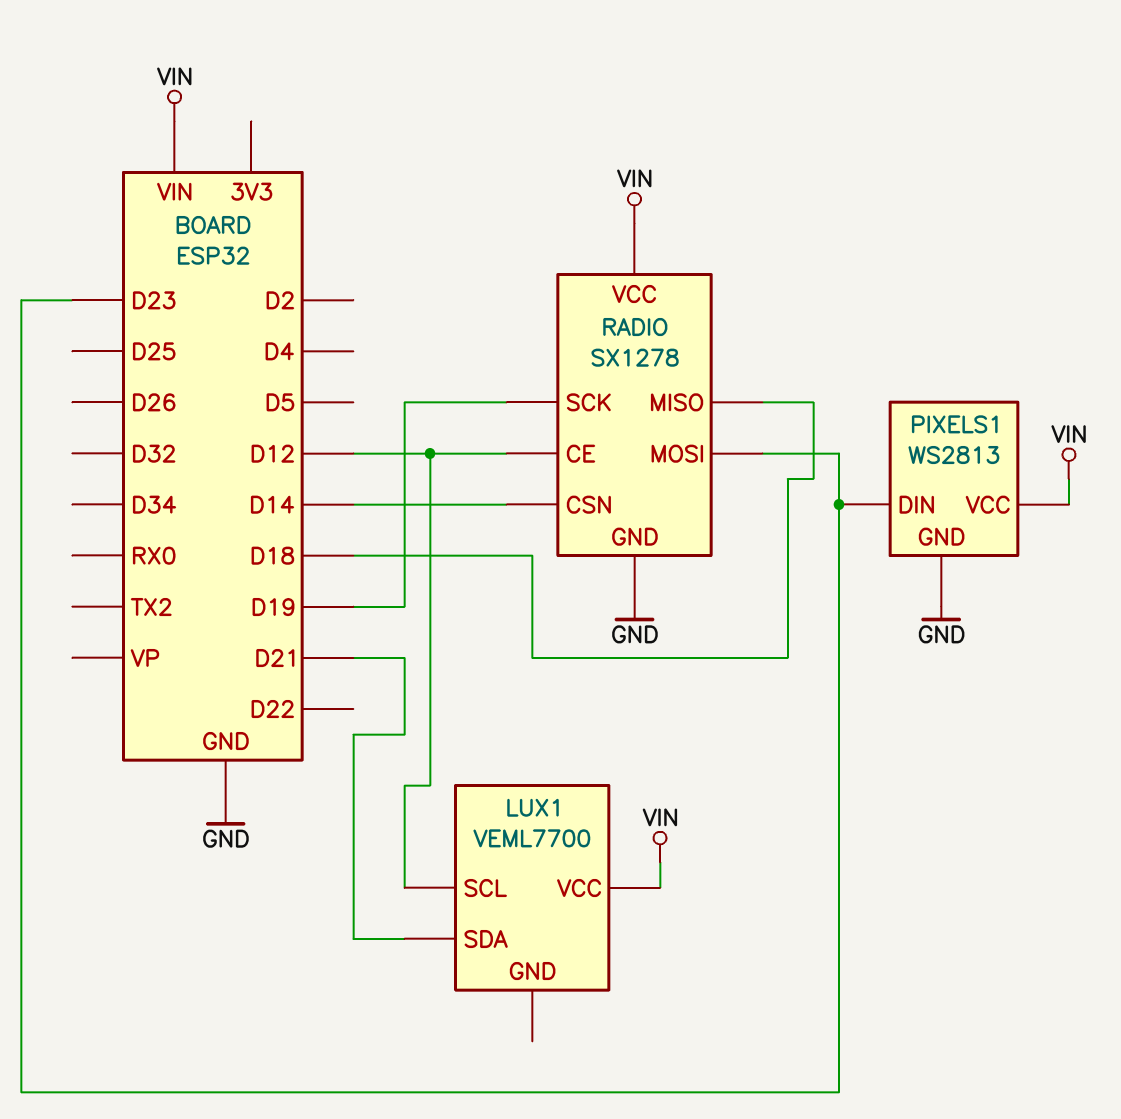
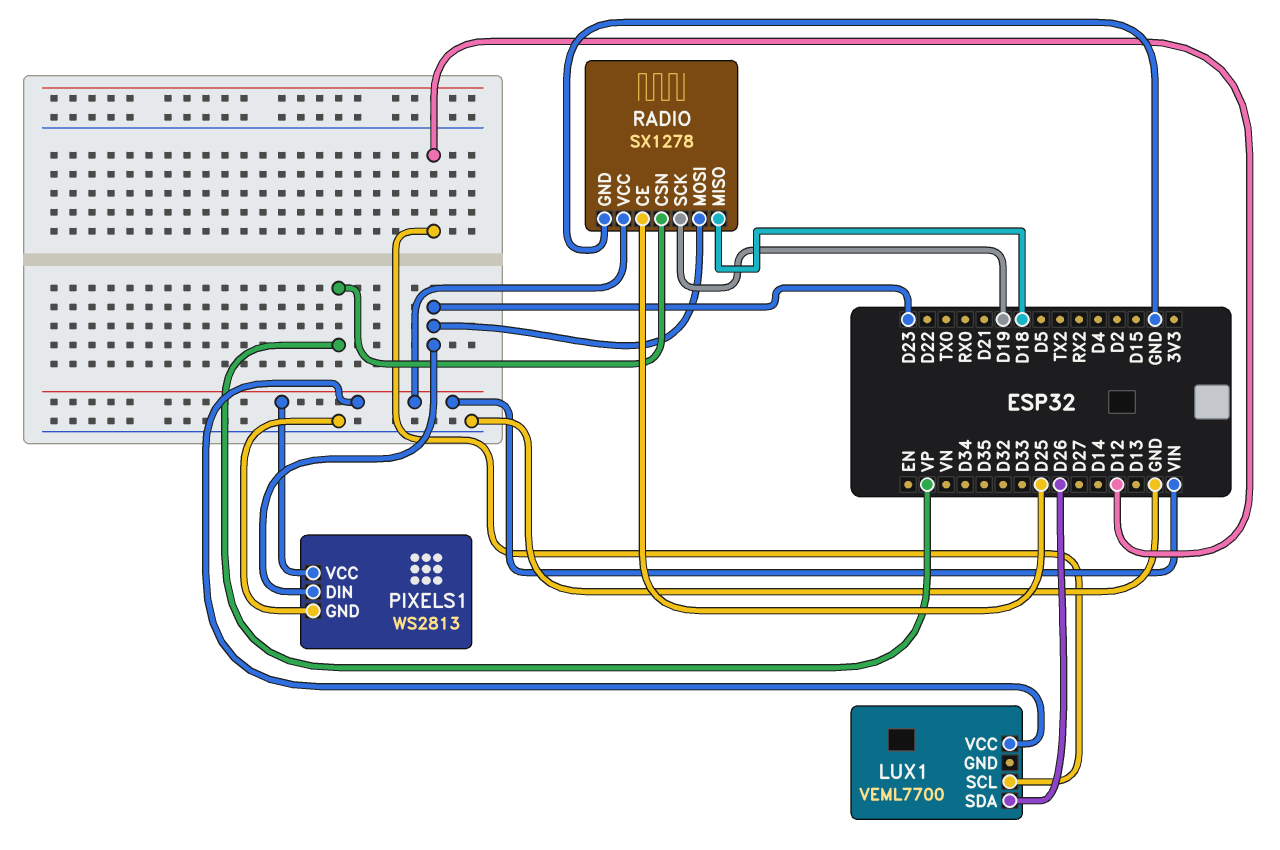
LUX1 pin SDA: D21 -> D26
RADIO pin CE: D12 -> D25
RADIO pin CSN: D14 -> VP

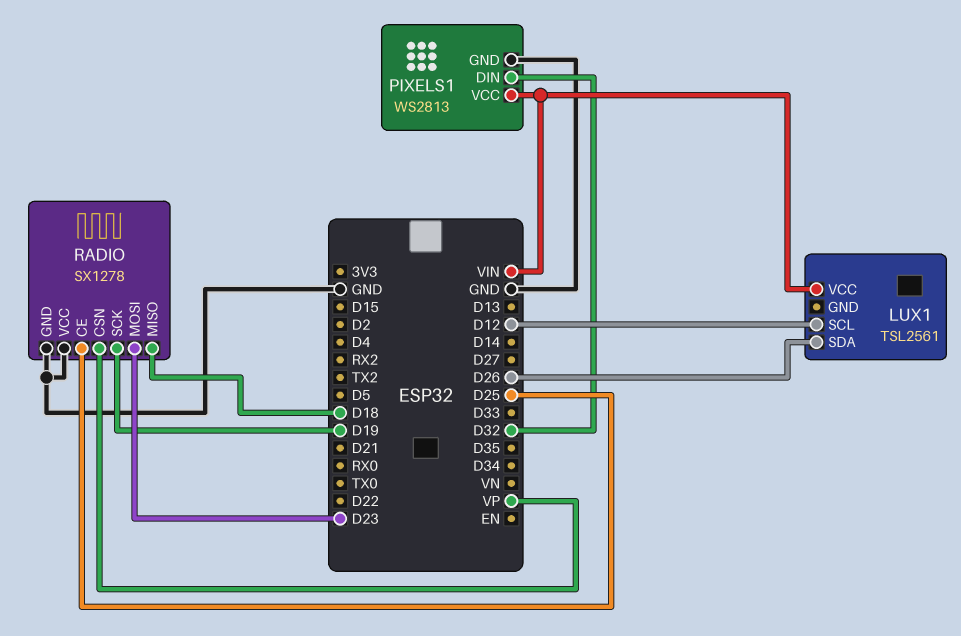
LUX1: VEML7700 -> TSL2561
PIXELS1 pin DIN: D23 -> D32
RADIO pin VCC: VIN -> GND

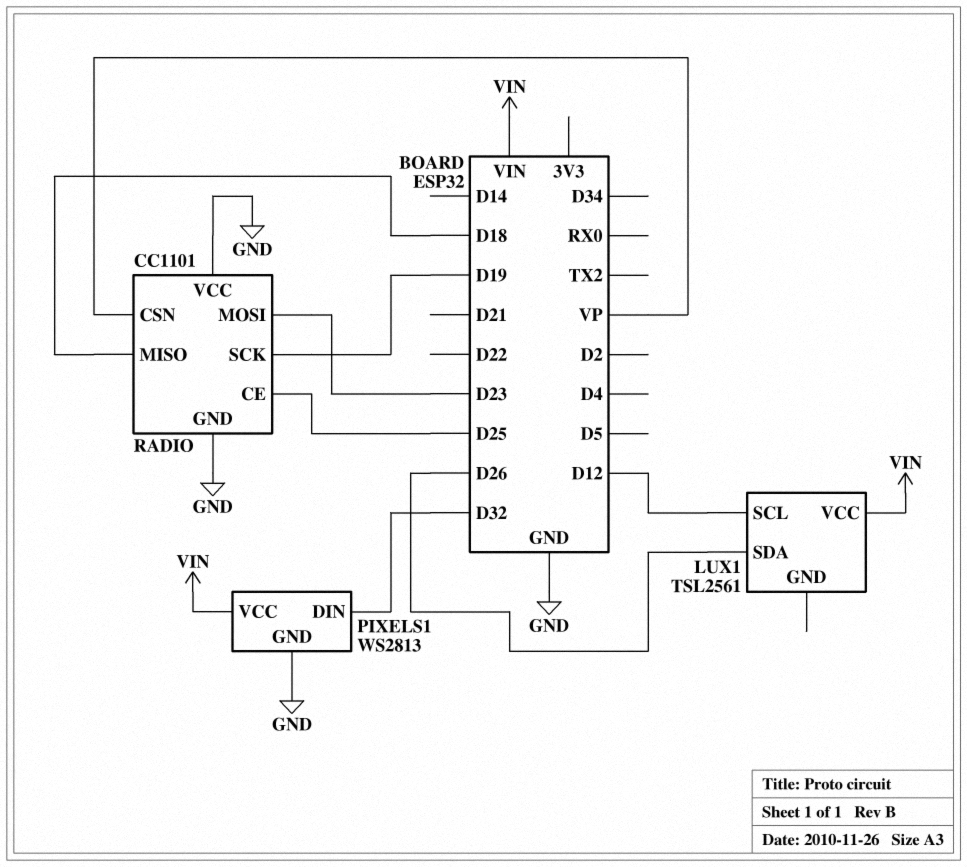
RADIO: SX1278 -> CC1101

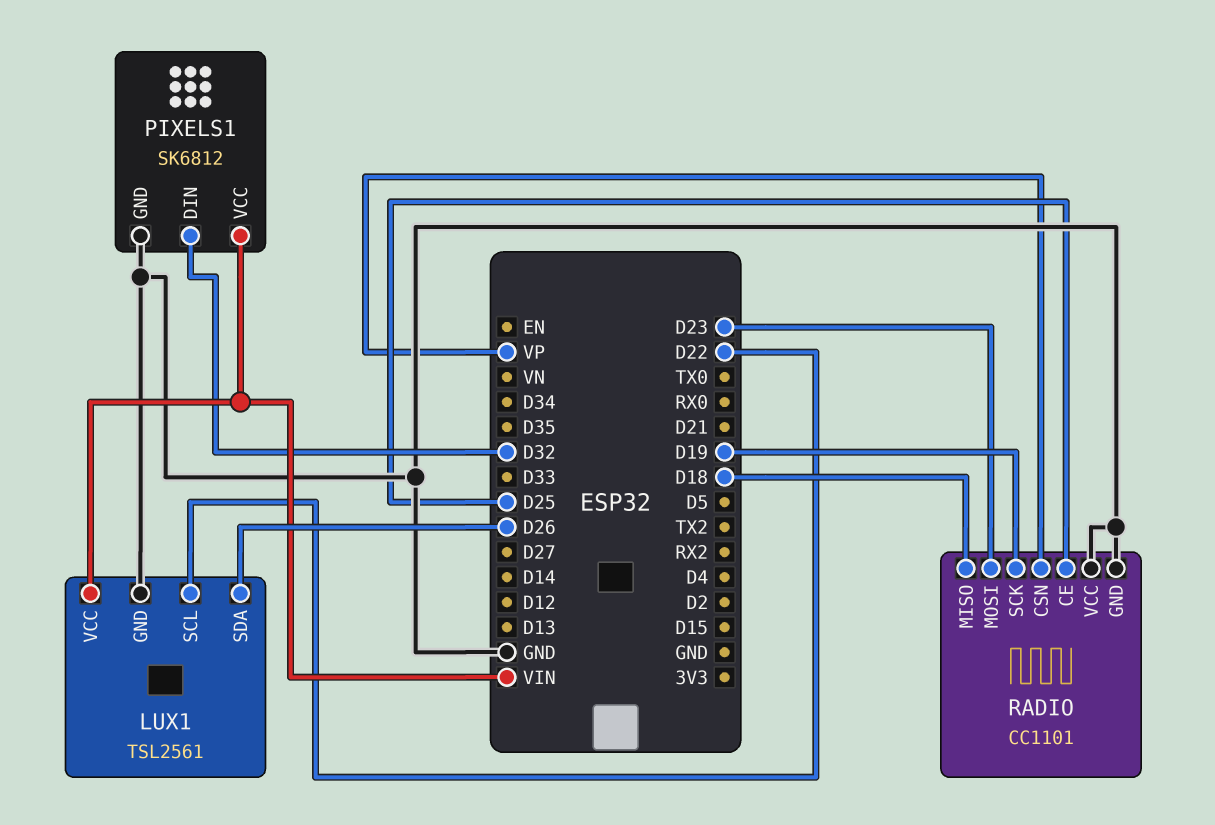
LUX1 pin GND: none -> GND
LUX1 pin SCL: D12 -> D22
PIXELS1: WS2813 -> SK6812

